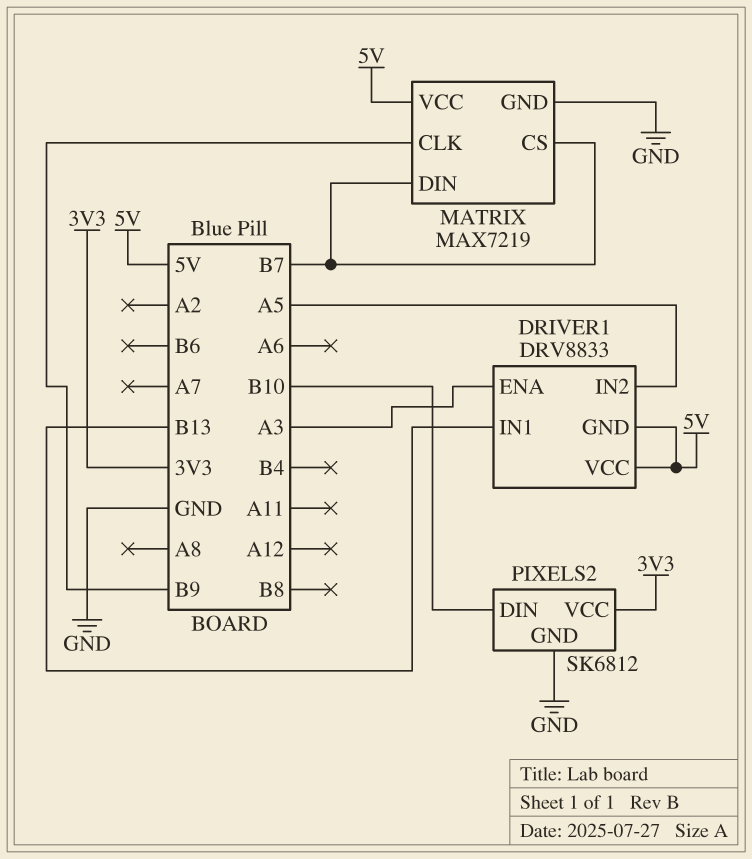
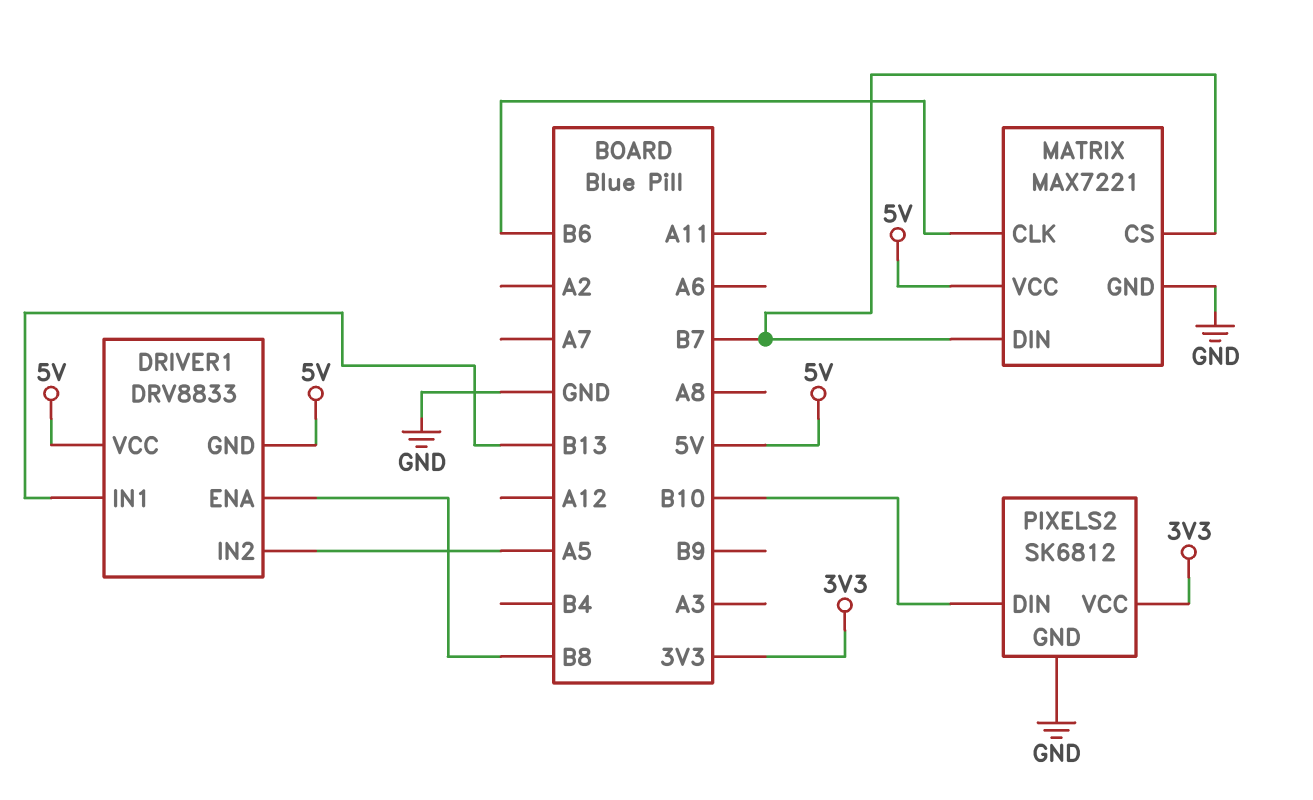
DRIVER1 pin ENA: A3 -> B8
MATRIX: MAX7219 -> MAX7221
MATRIX pin CLK: B9 -> B6

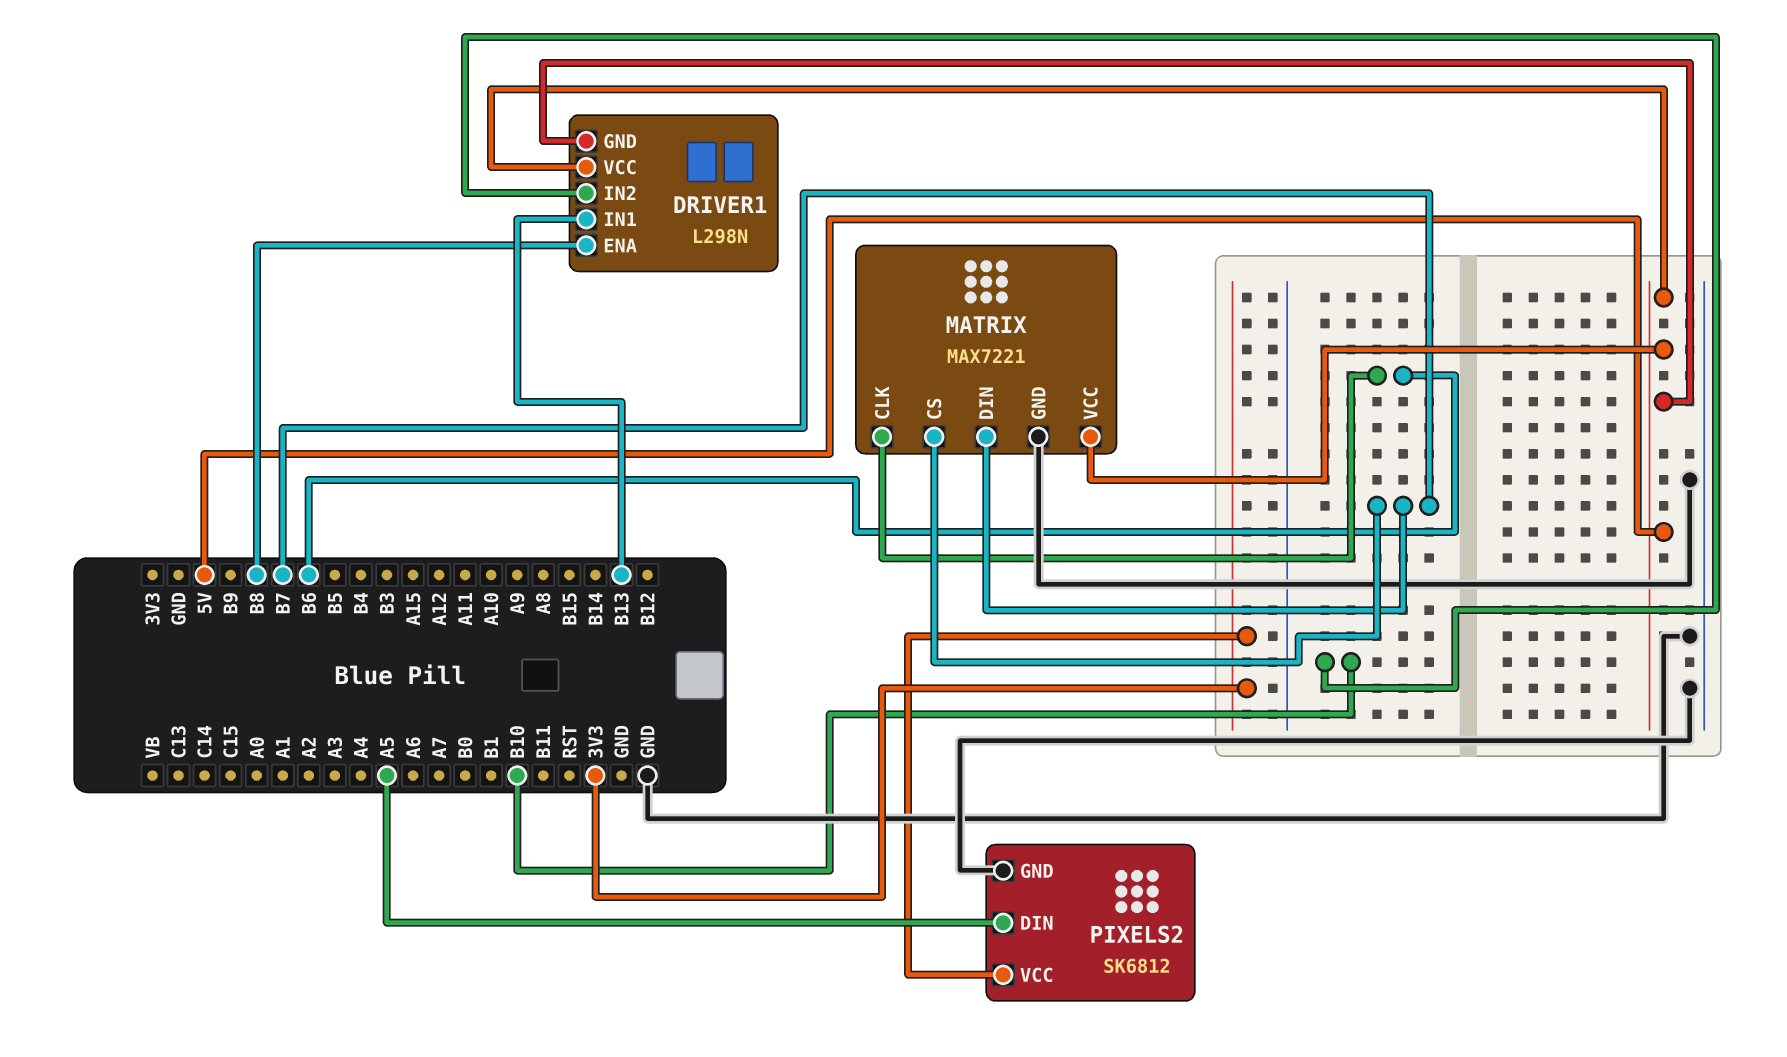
DRIVER1: DRV8833 -> L298N
DRIVER1 pin IN2: A5 -> B10
PIXELS2 pin DIN: B10 -> A5

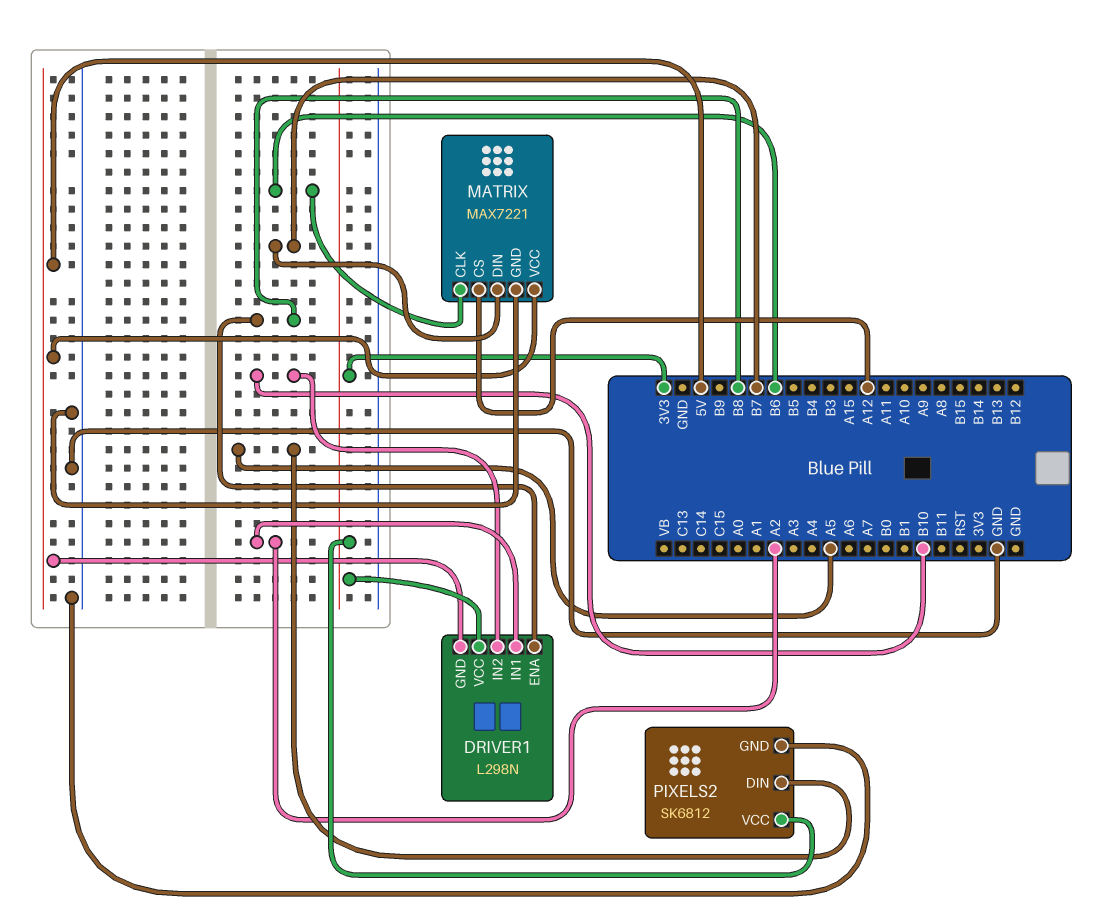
DRIVER1 pin IN1: B13 -> A2
DRIVER1 pin VCC: 5V -> 3V3
MATRIX pin CS: B7 -> A12

